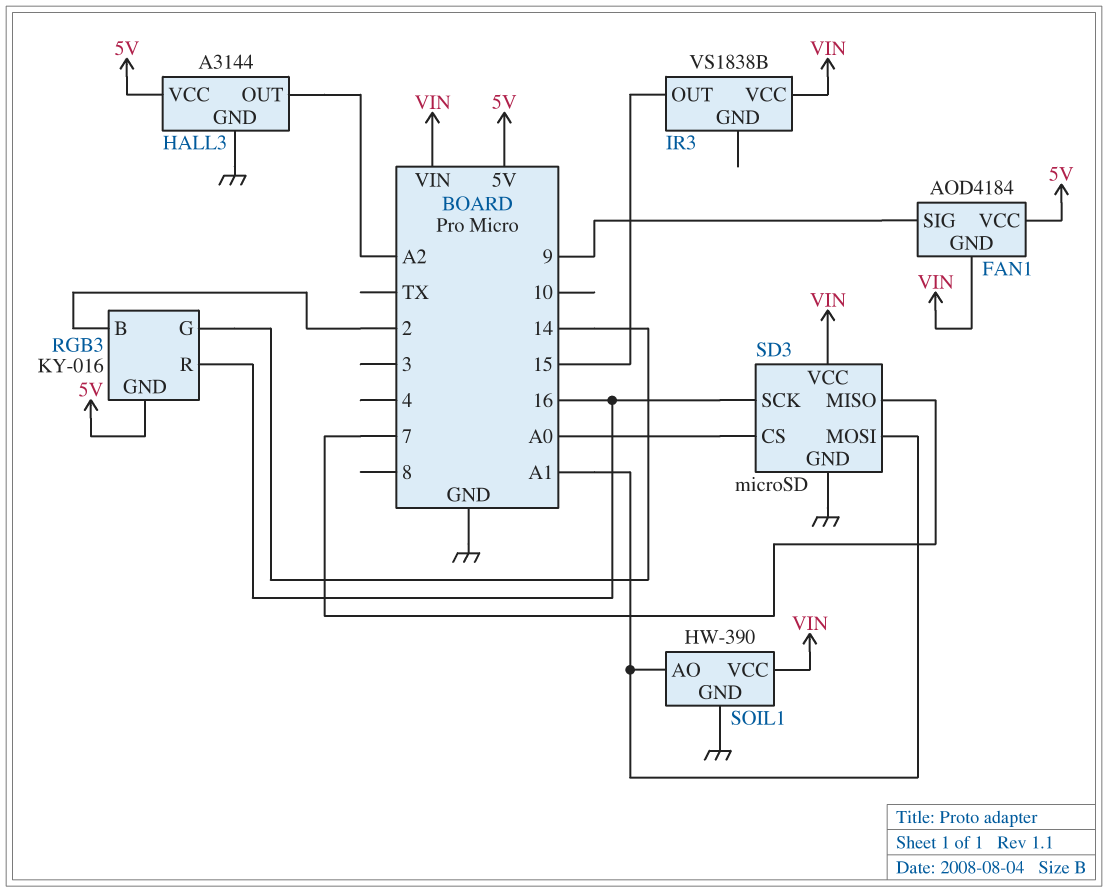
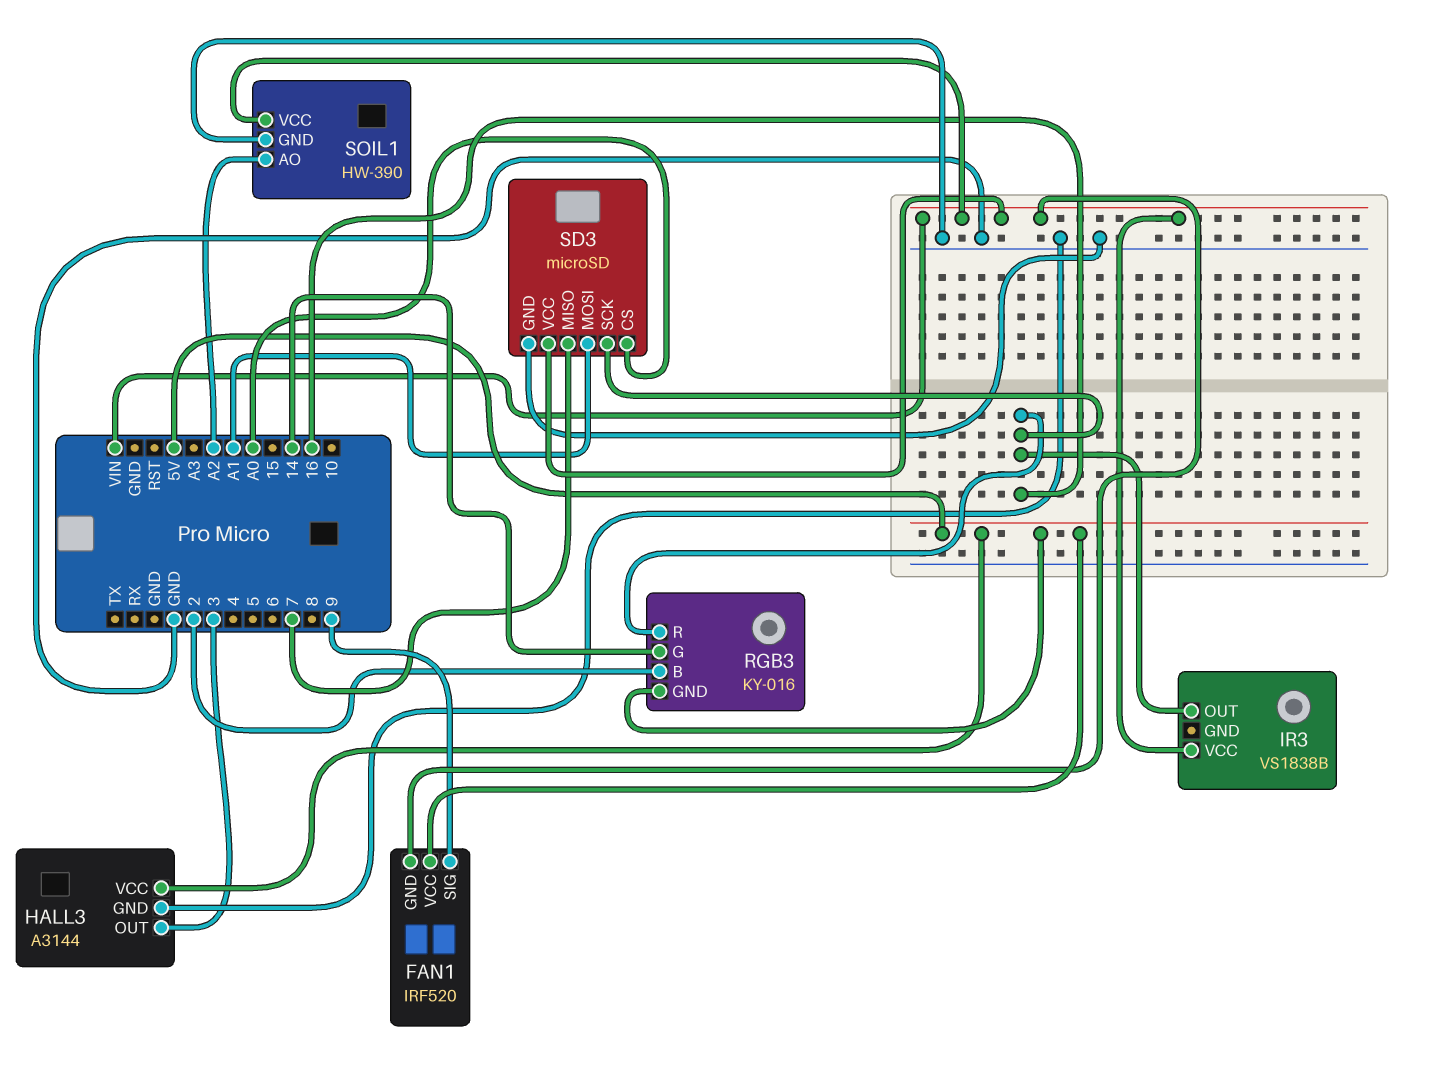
FAN1: AOD4184 -> IRF520
HALL3 pin OUT: A2 -> 3
IR3 pin OUT: 15 -> 16
SOIL1 pin AO: A1 -> A2

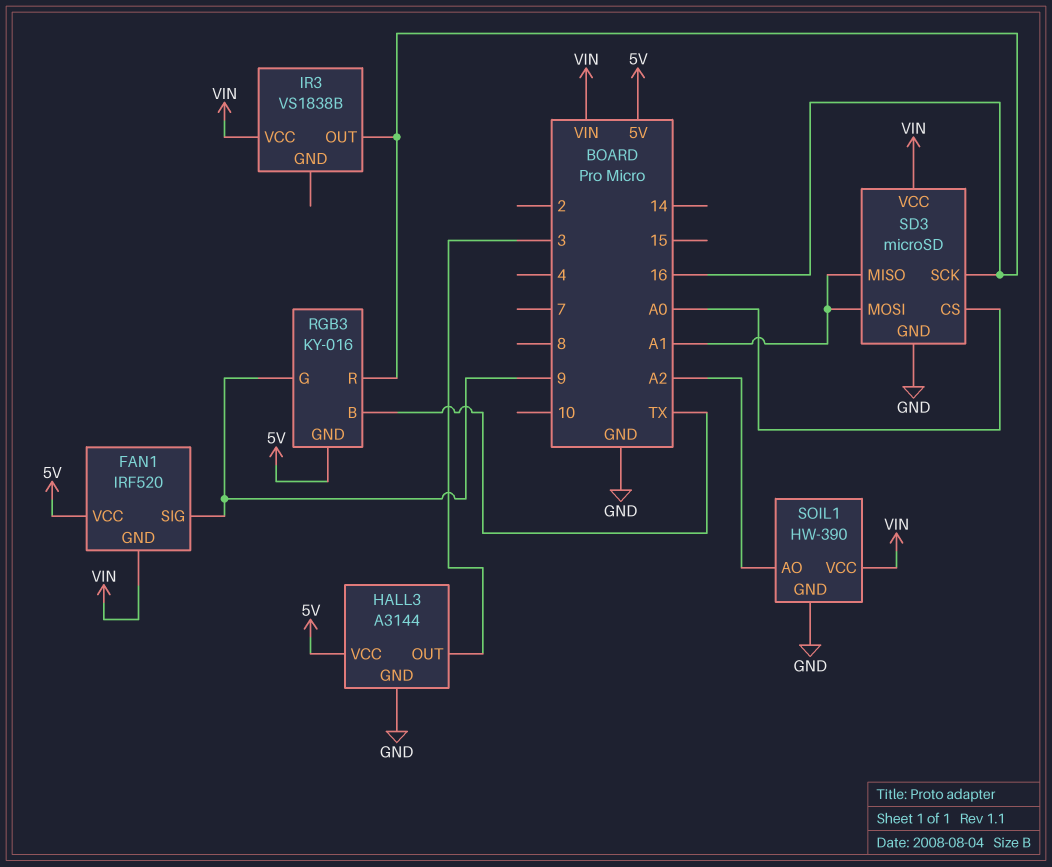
RGB3 pin B: 2 -> TX
RGB3 pin G: 14 -> 9
SD3 pin MISO: 7 -> A1

